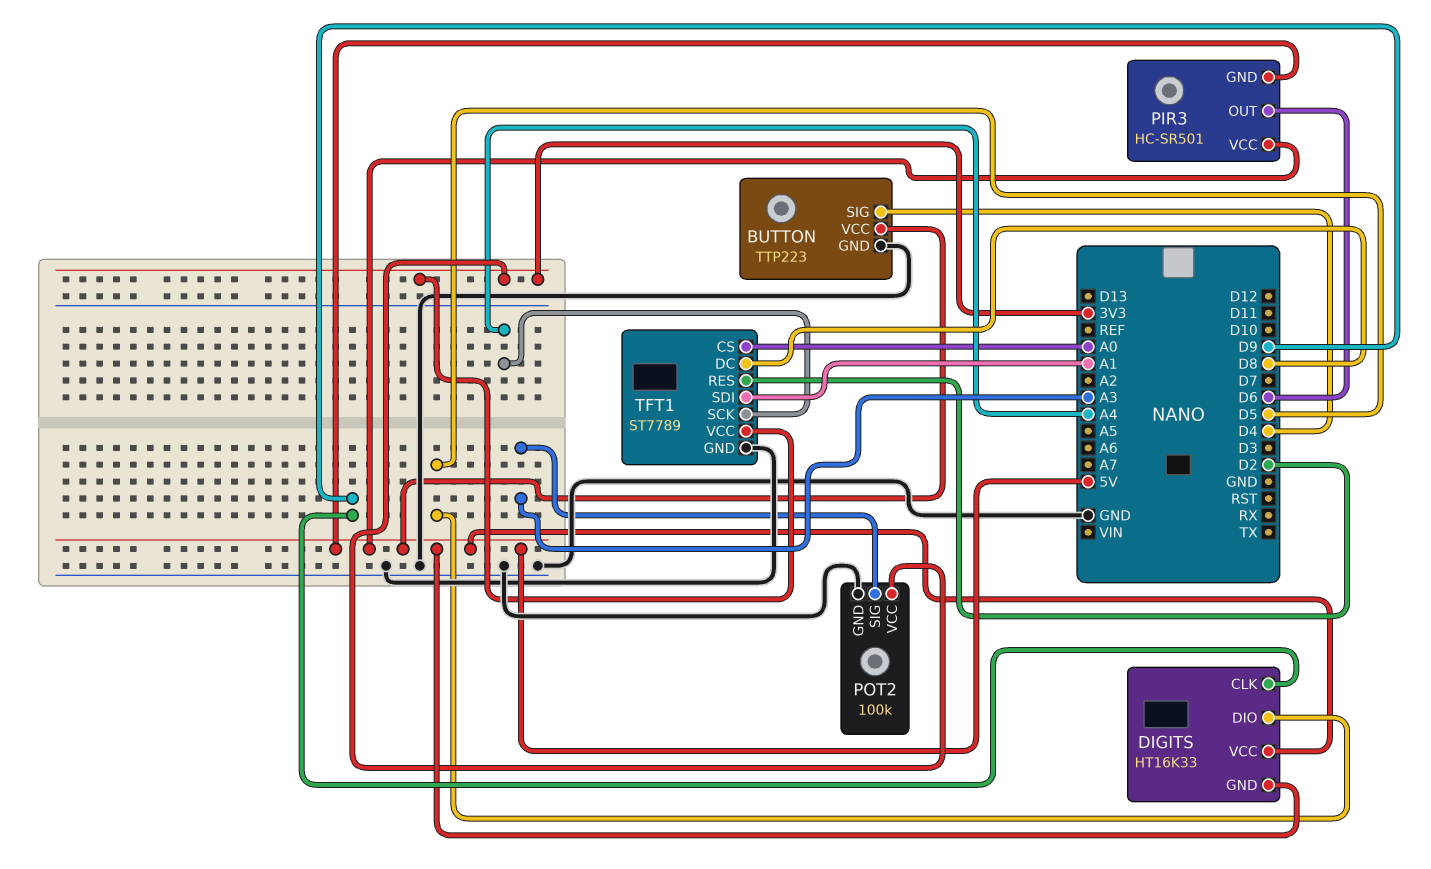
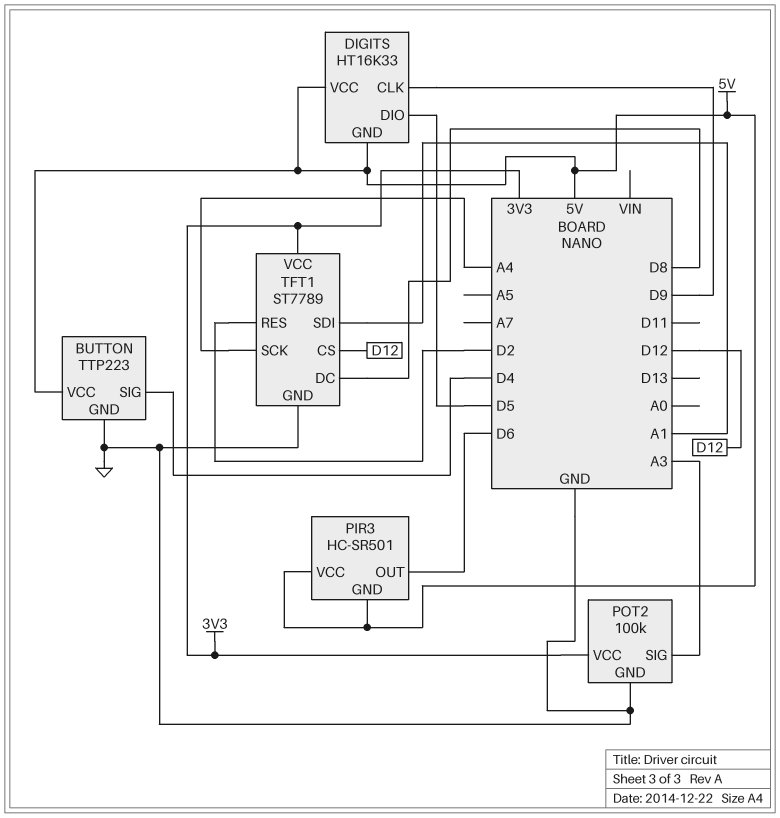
TFT1 pin CS: A0 -> D12

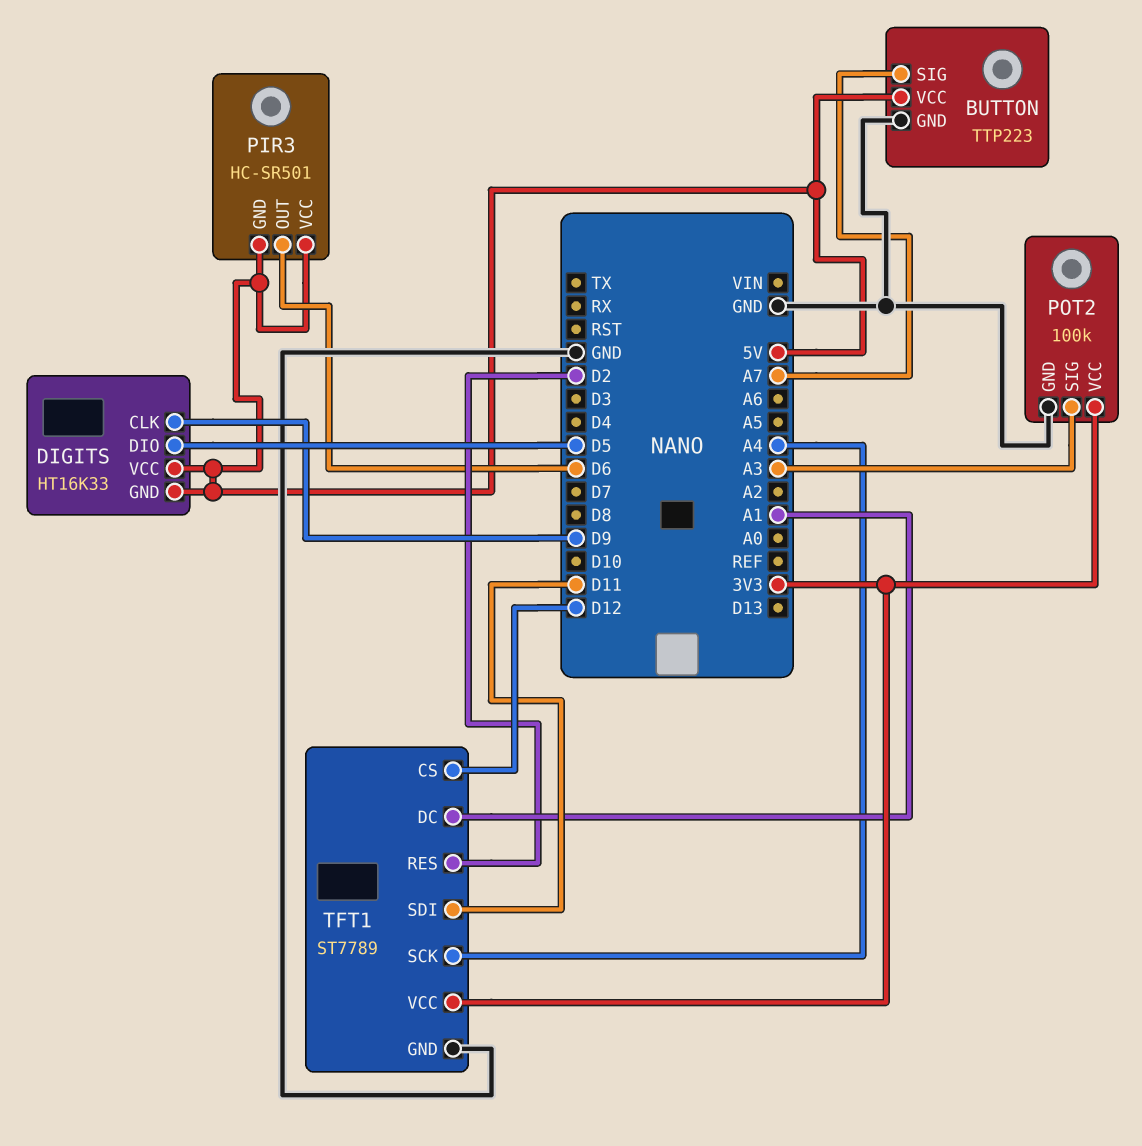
BUTTON pin SIG: D4 -> A7
TFT1 pin DC: D8 -> A1
TFT1 pin SDI: A1 -> D11

